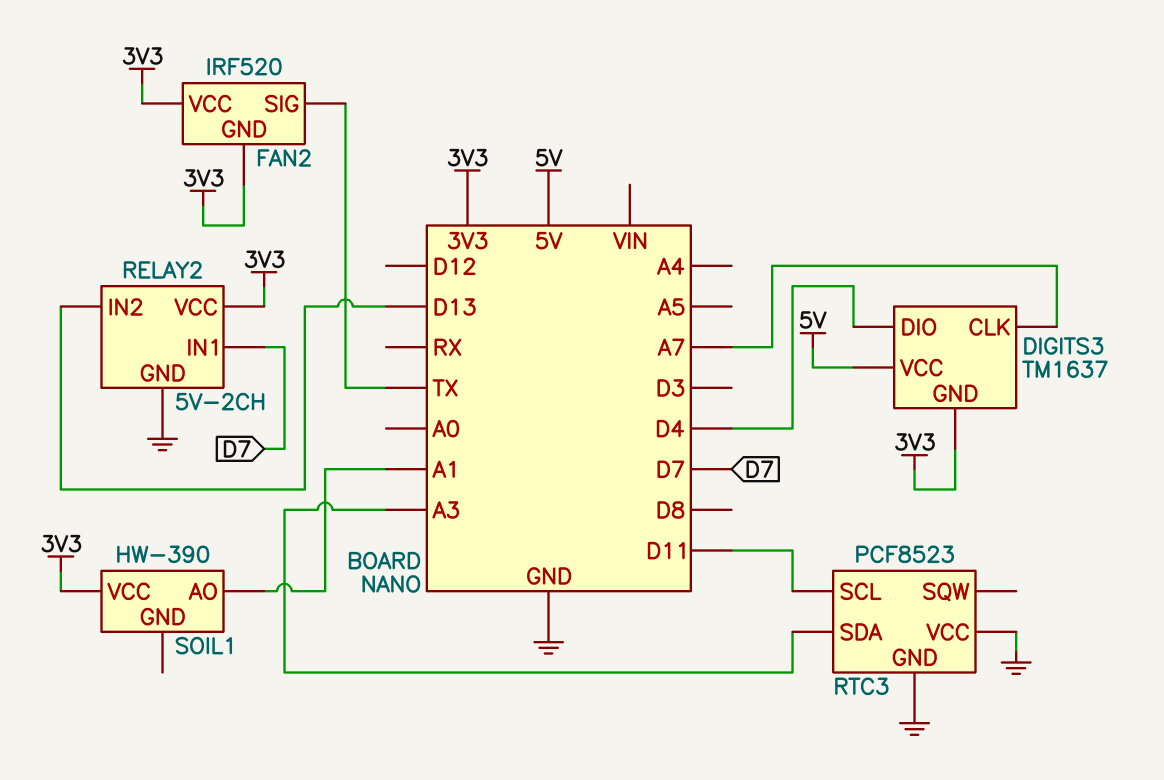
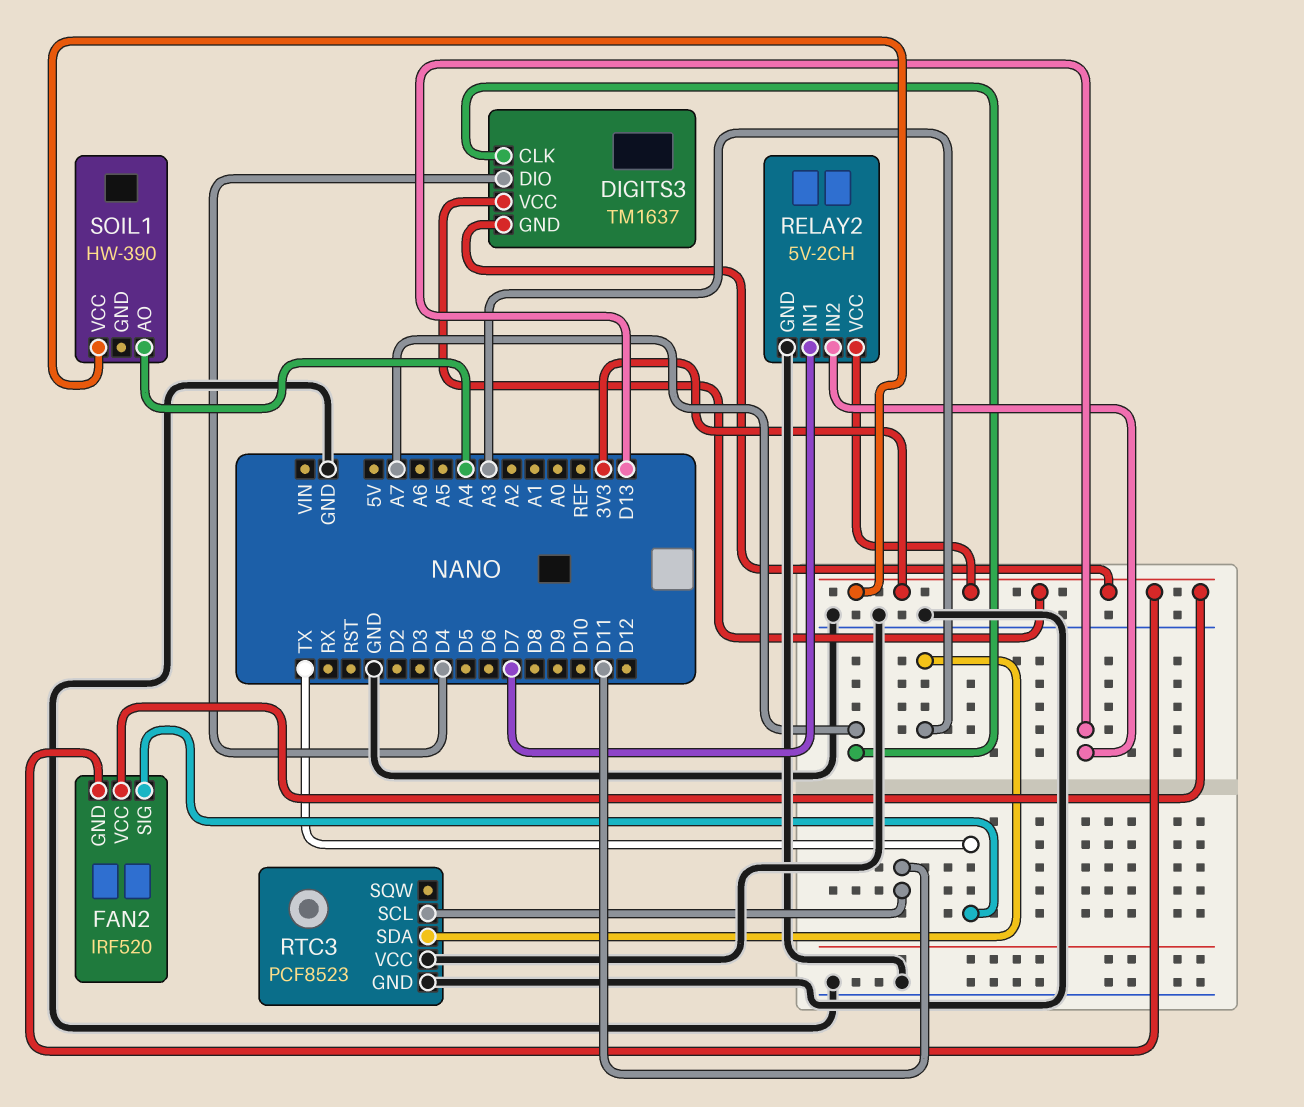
DIGITS3 pin VCC: 5V -> 3V3
SOIL1 pin AO: A1 -> A4

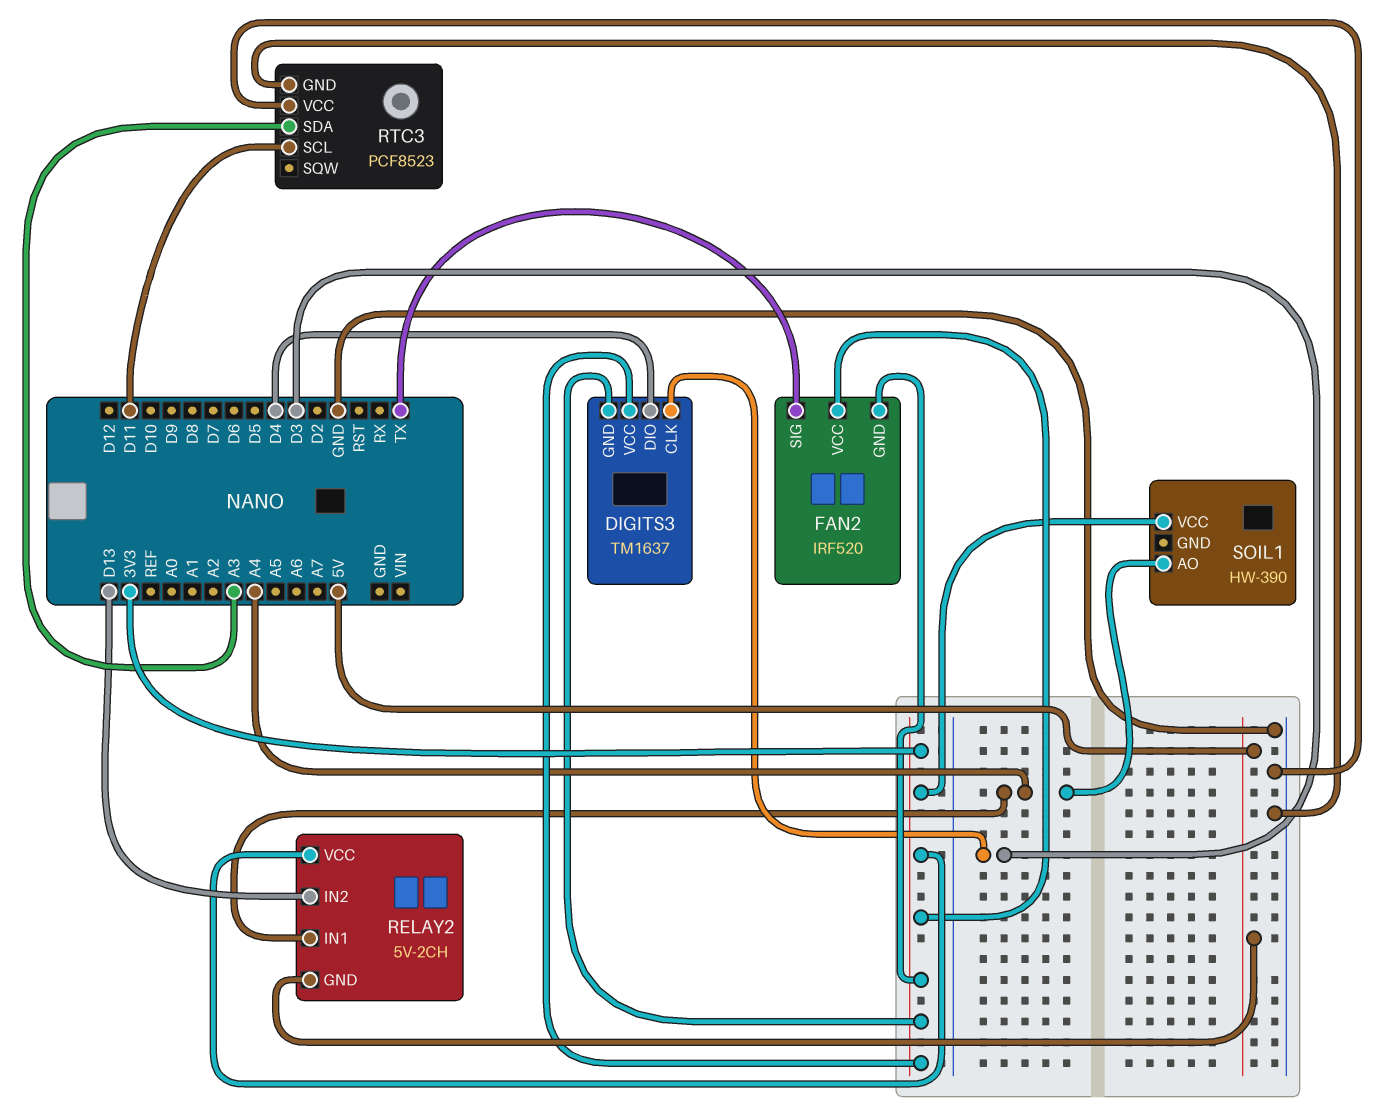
DIGITS3 pin CLK: A7 -> D3
RELAY2 pin GND: GND -> 5V
RELAY2 pin IN1: D7 -> A4

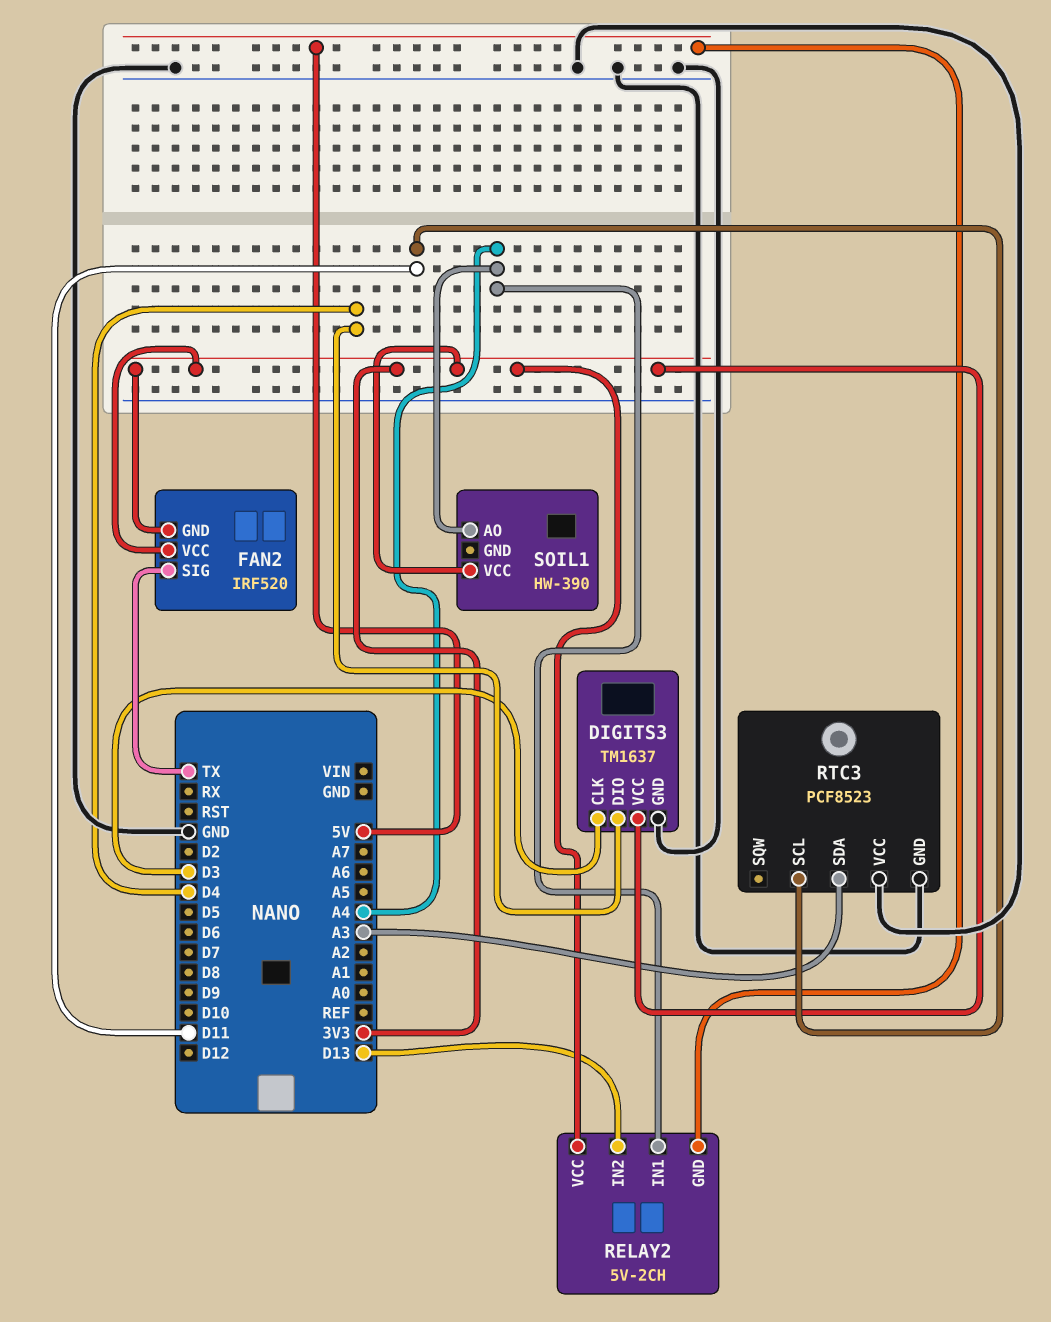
DIGITS3 pin GND: 3V3 -> GND

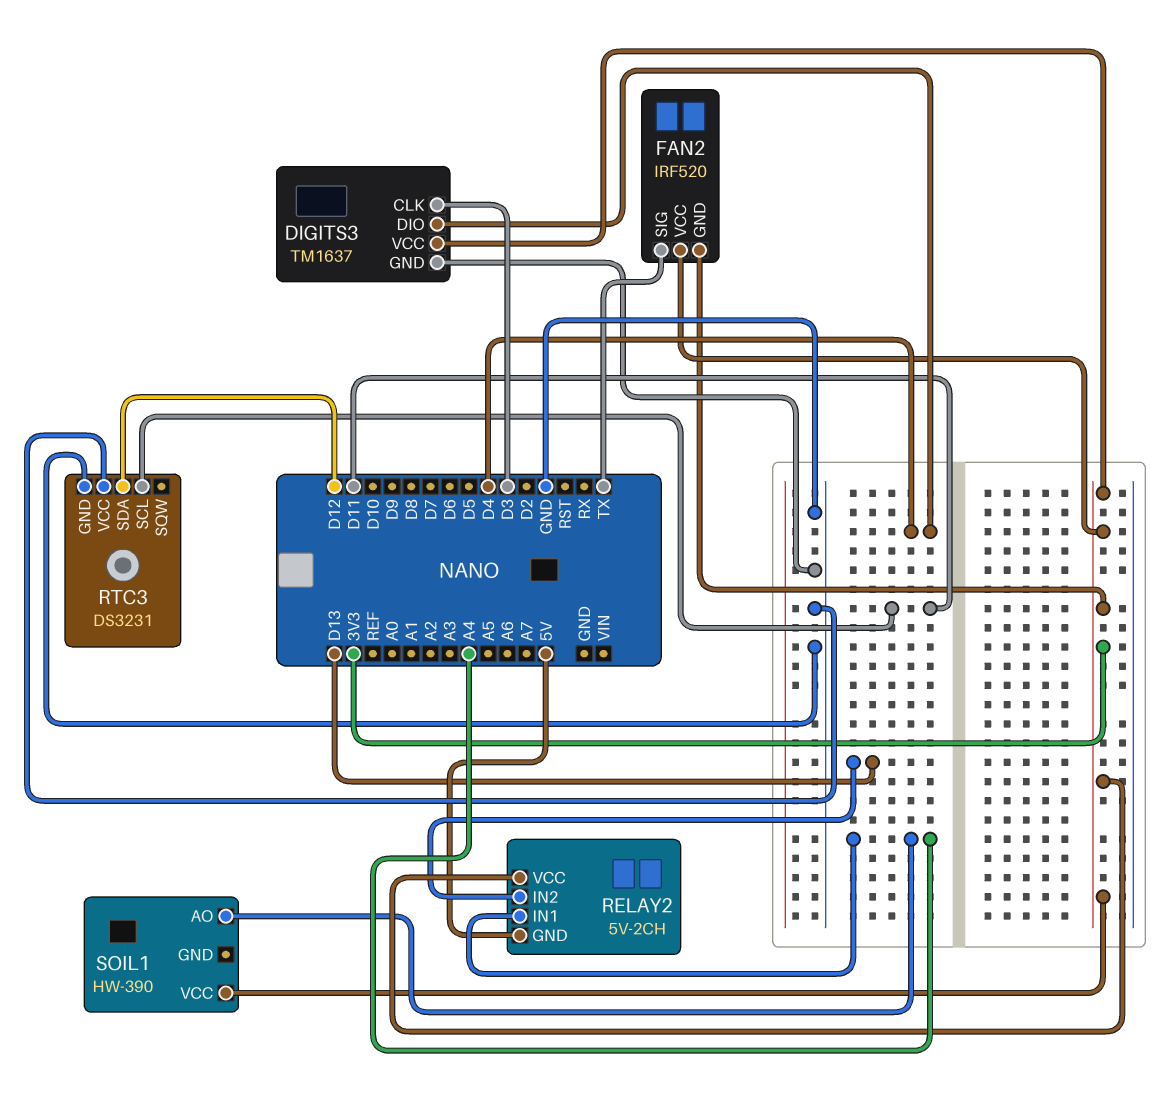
RTC3: PCF8523 -> DS3231
RTC3 pin SDA: A3 -> D12

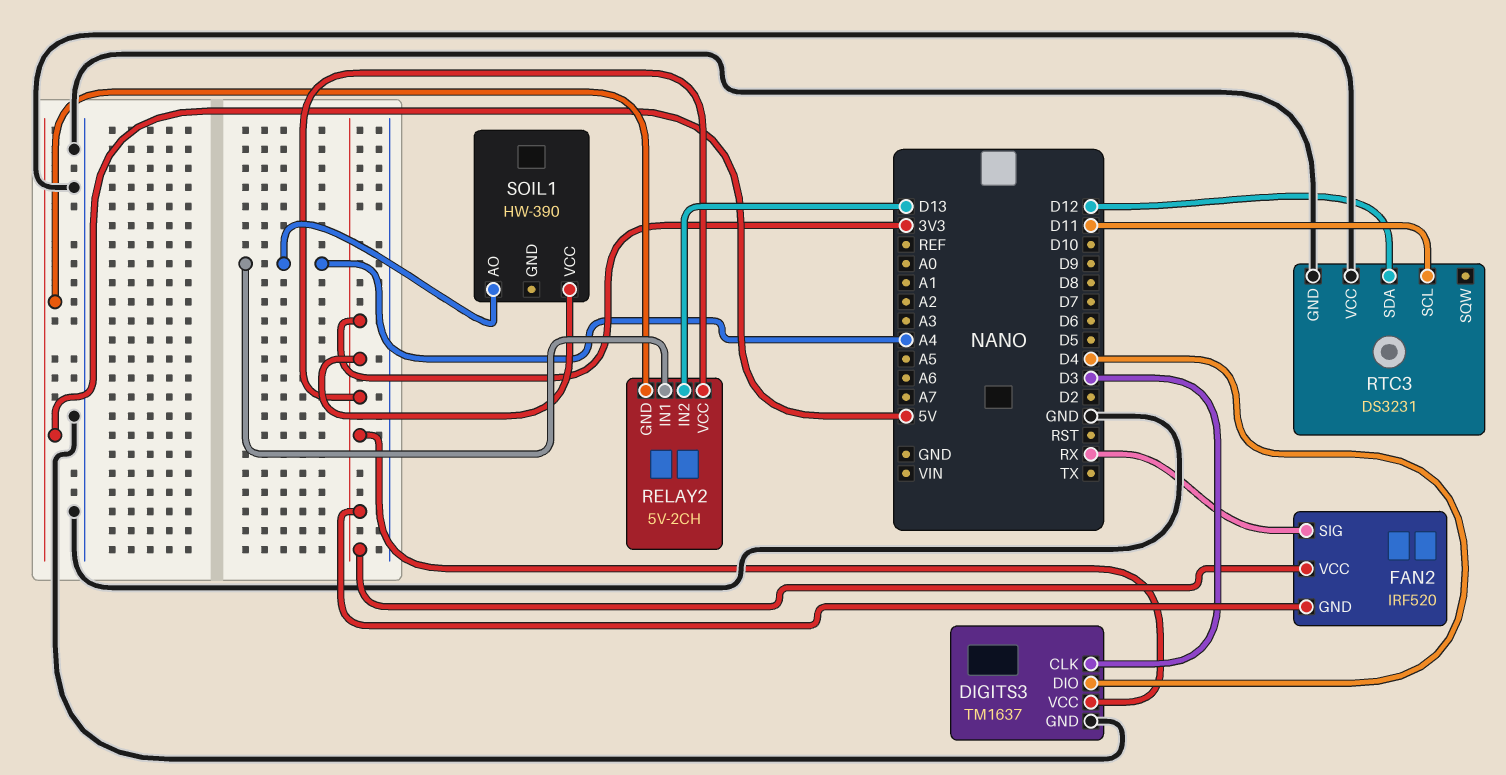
FAN2 pin SIG: TX -> RX

